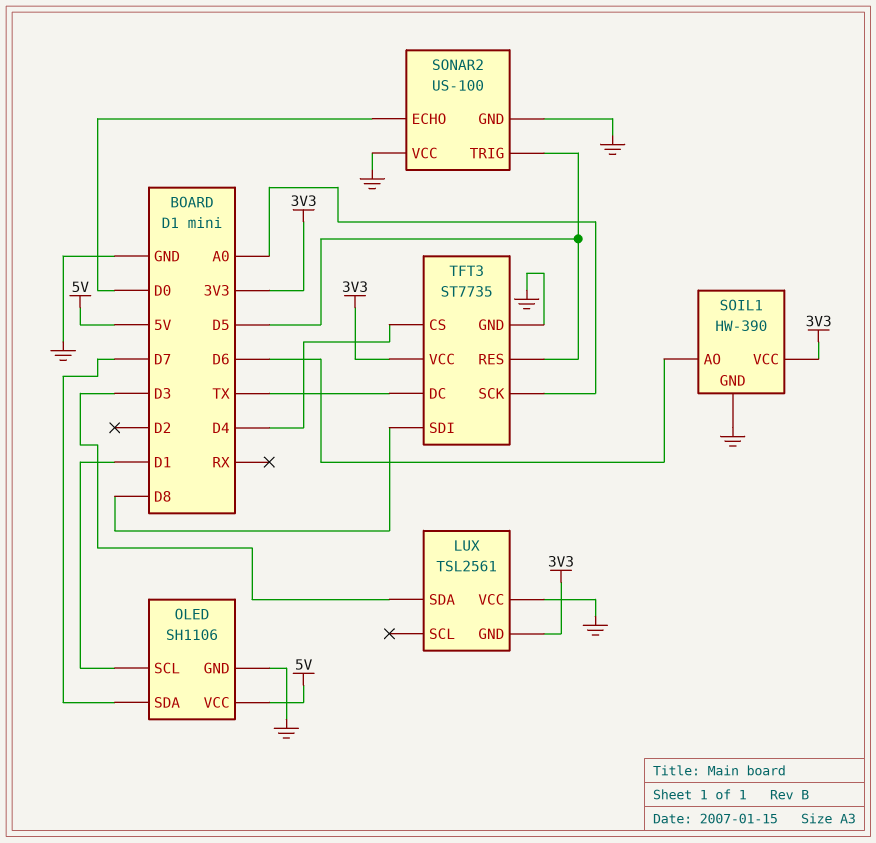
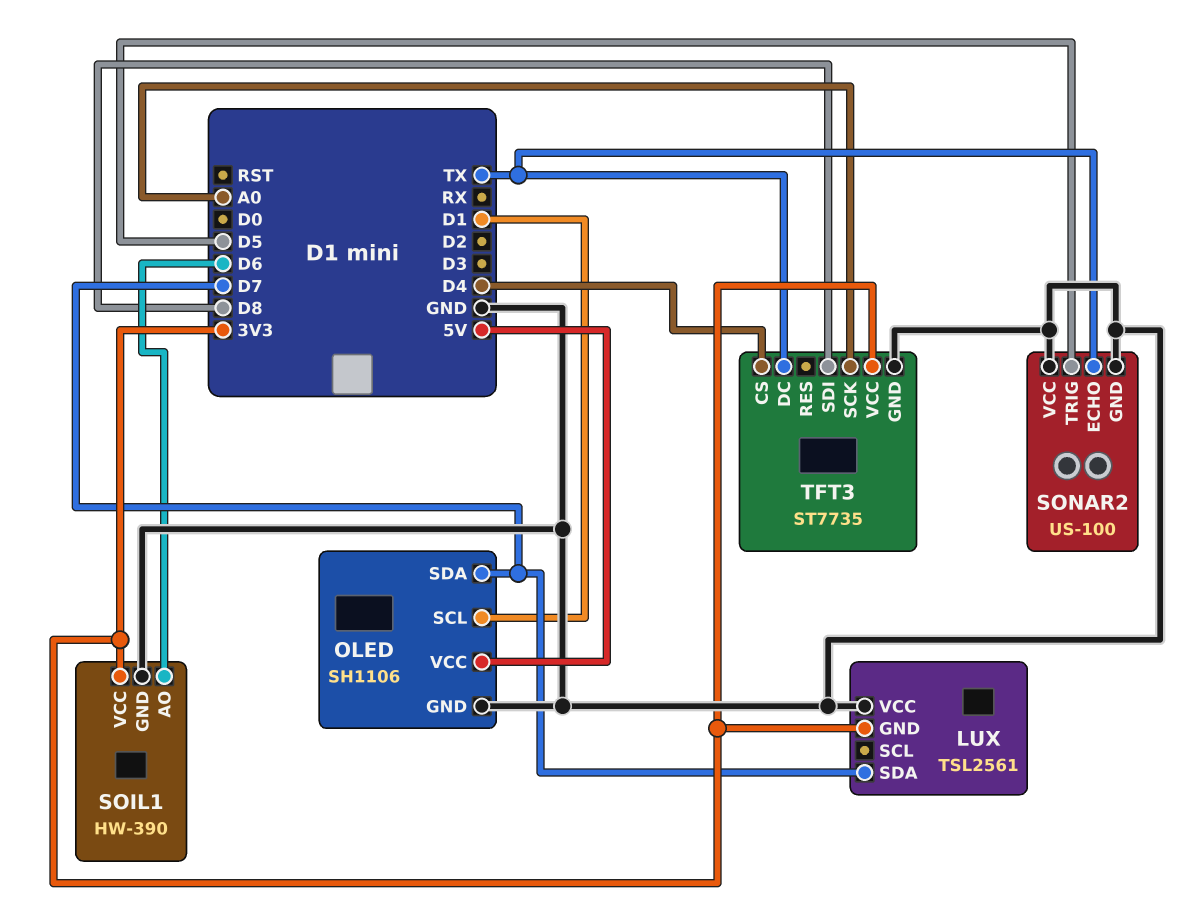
LUX pin SDA: D3 -> D7
SONAR2 pin ECHO: D0 -> TX
TFT3 pin RES: D5 -> none

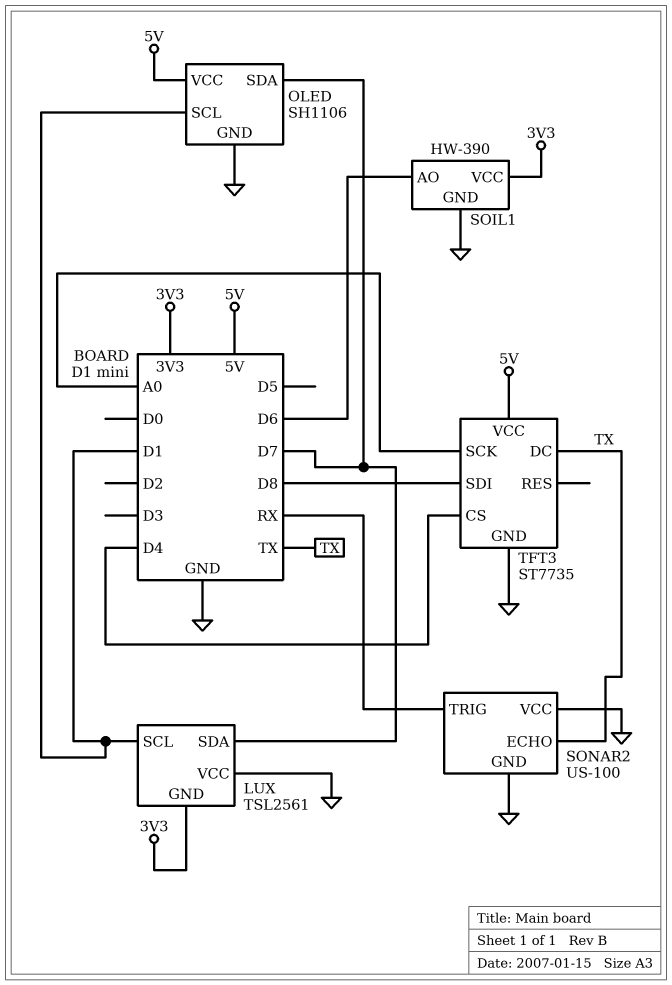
LUX pin SCL: none -> D1
SONAR2 pin TRIG: D5 -> RX
TFT3 pin VCC: 3V3 -> 5V

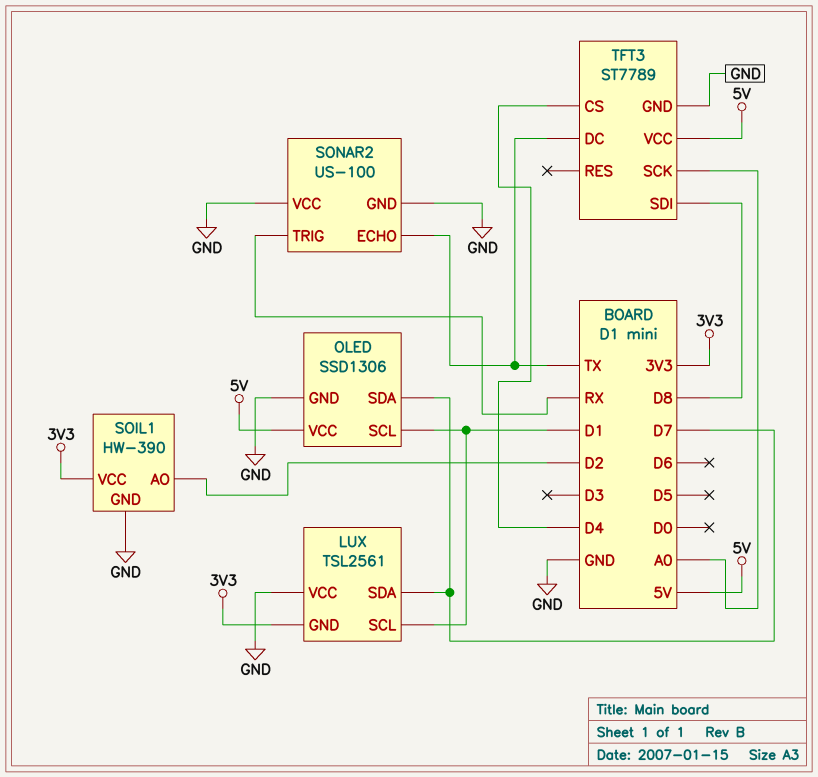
OLED: SH1106 -> SSD1306
SOIL1 pin AO: D6 -> D2
TFT3: ST7735 -> ST7789

